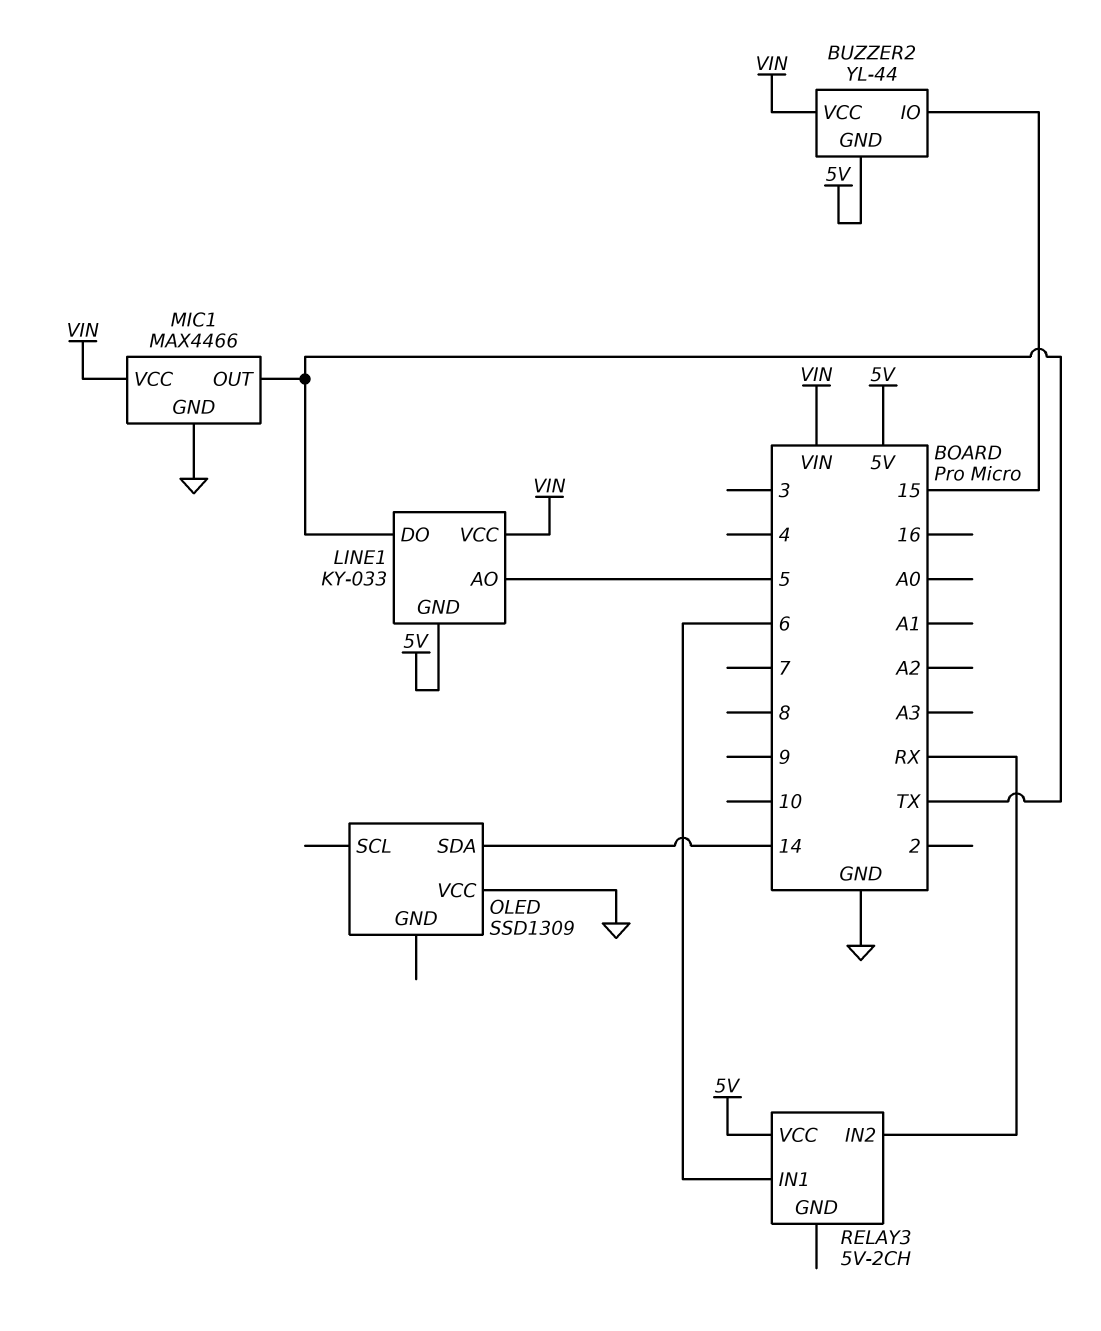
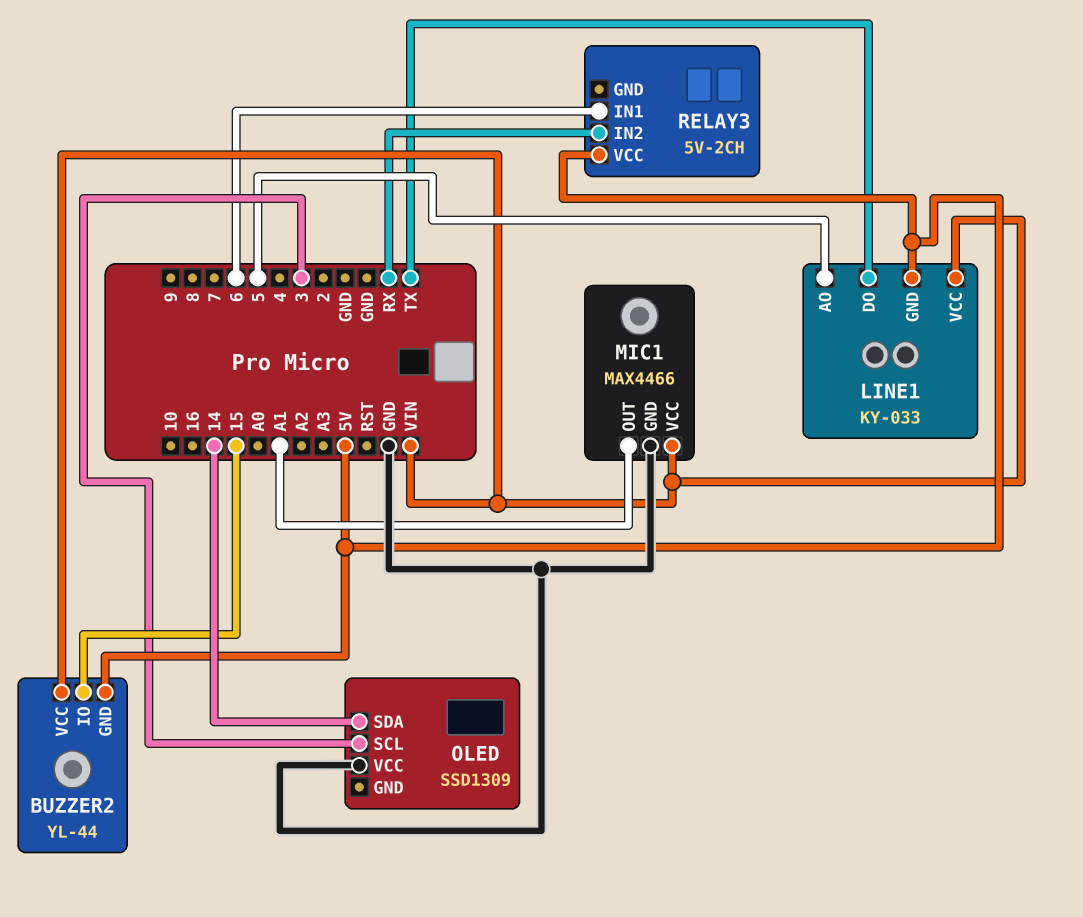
MIC1 pin OUT: TX -> A1
OLED pin SCL: none -> 3

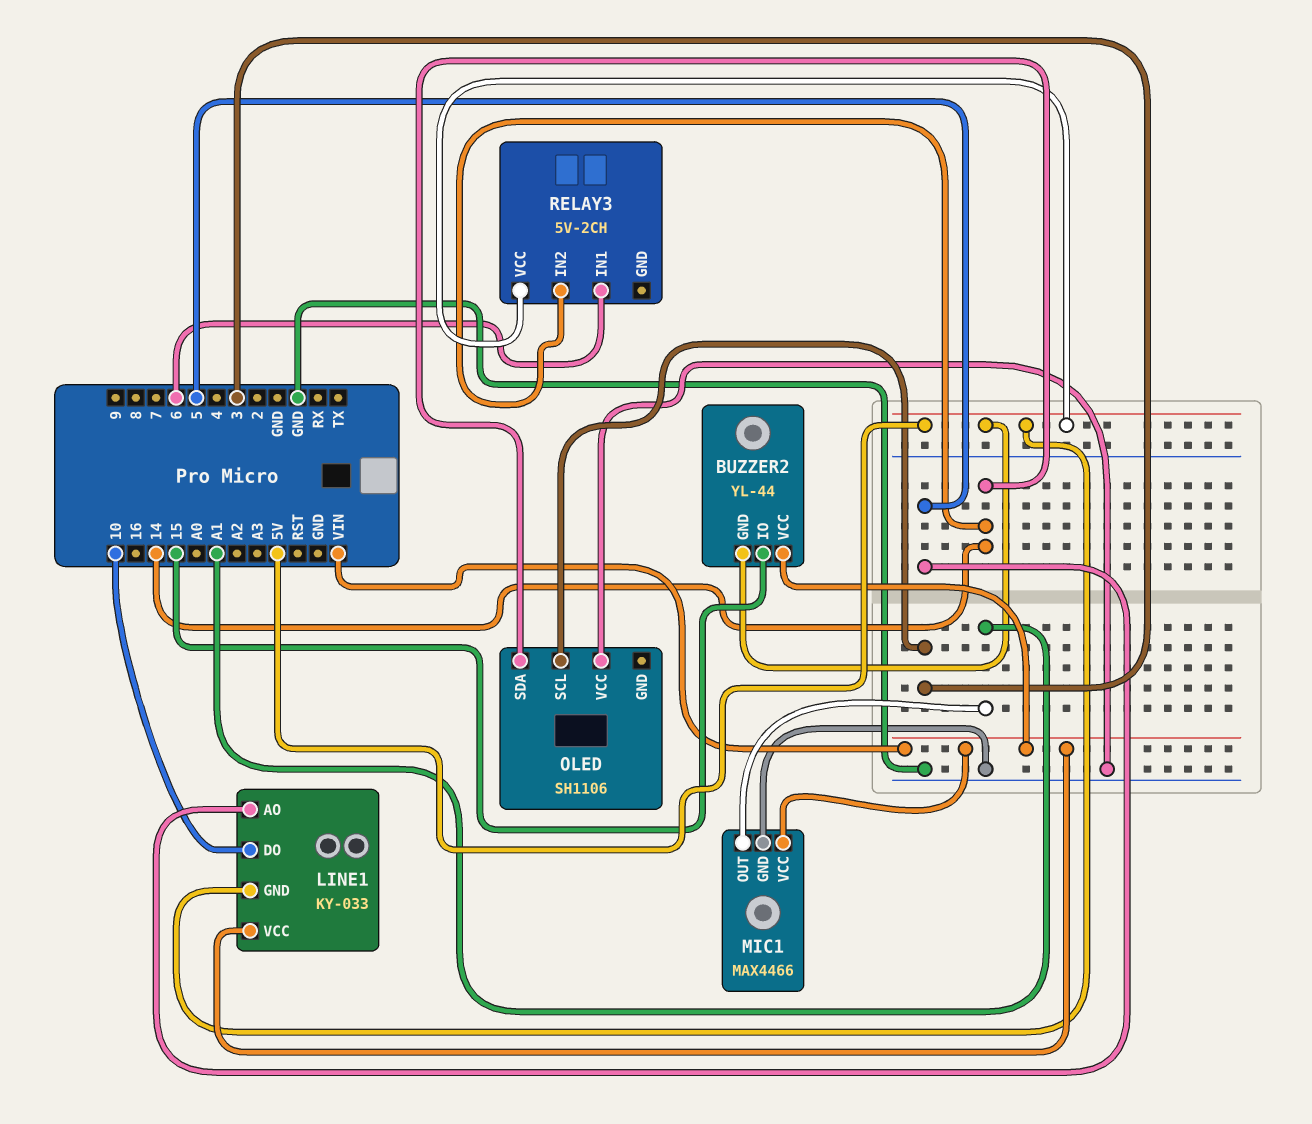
LINE1 pin DO: TX -> 10
OLED: SSD1309 -> SH1106
RELAY3 pin IN2: RX -> 14

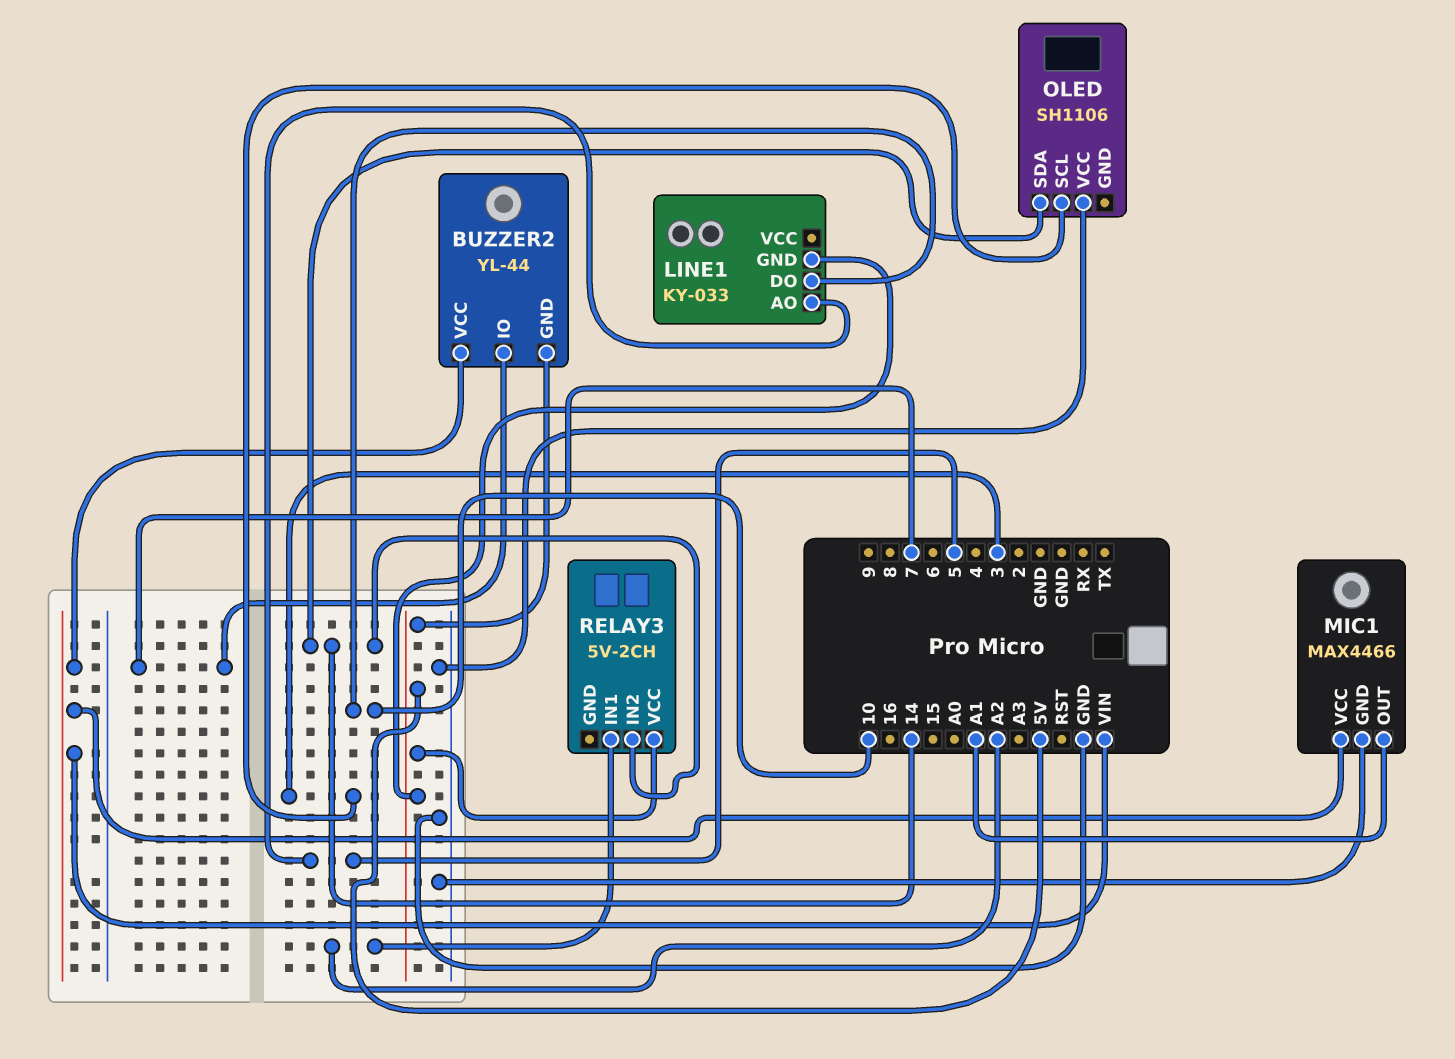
BUZZER2 pin IO: 15 -> 7
LINE1 pin VCC: VIN -> none
RELAY3 pin IN1: 6 -> A2

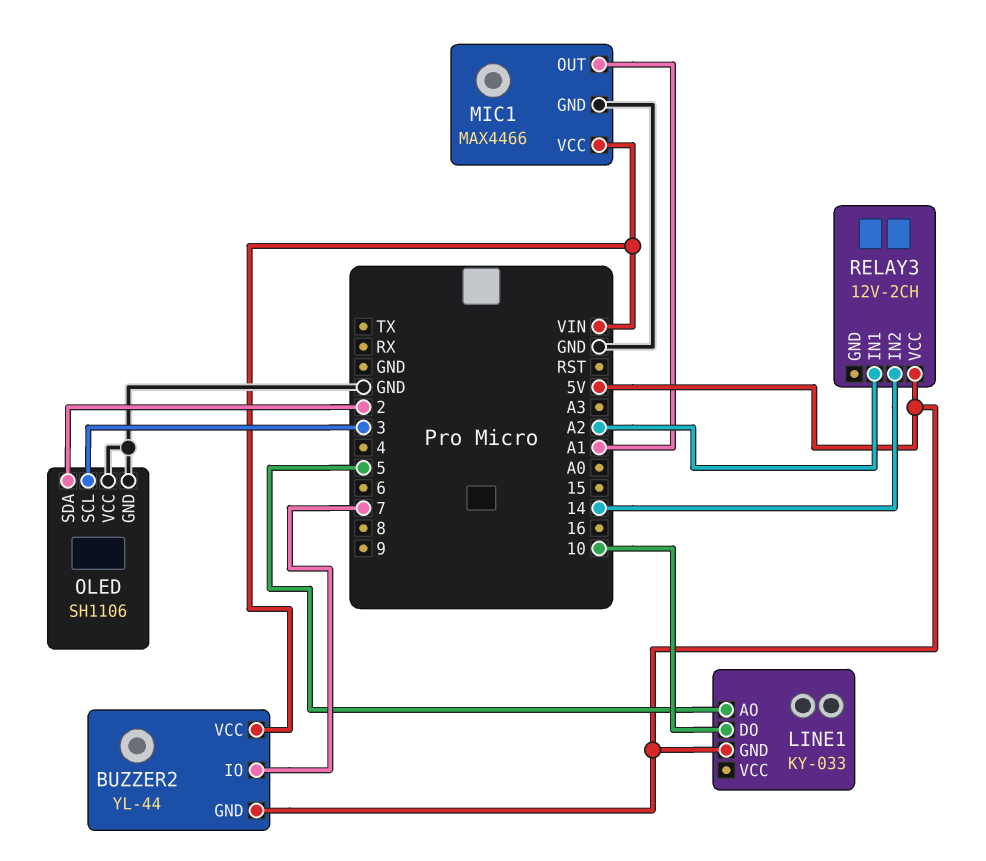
OLED pin GND: none -> GND
OLED pin SDA: 14 -> 2
RELAY3: 5V-2CH -> 12V-2CH

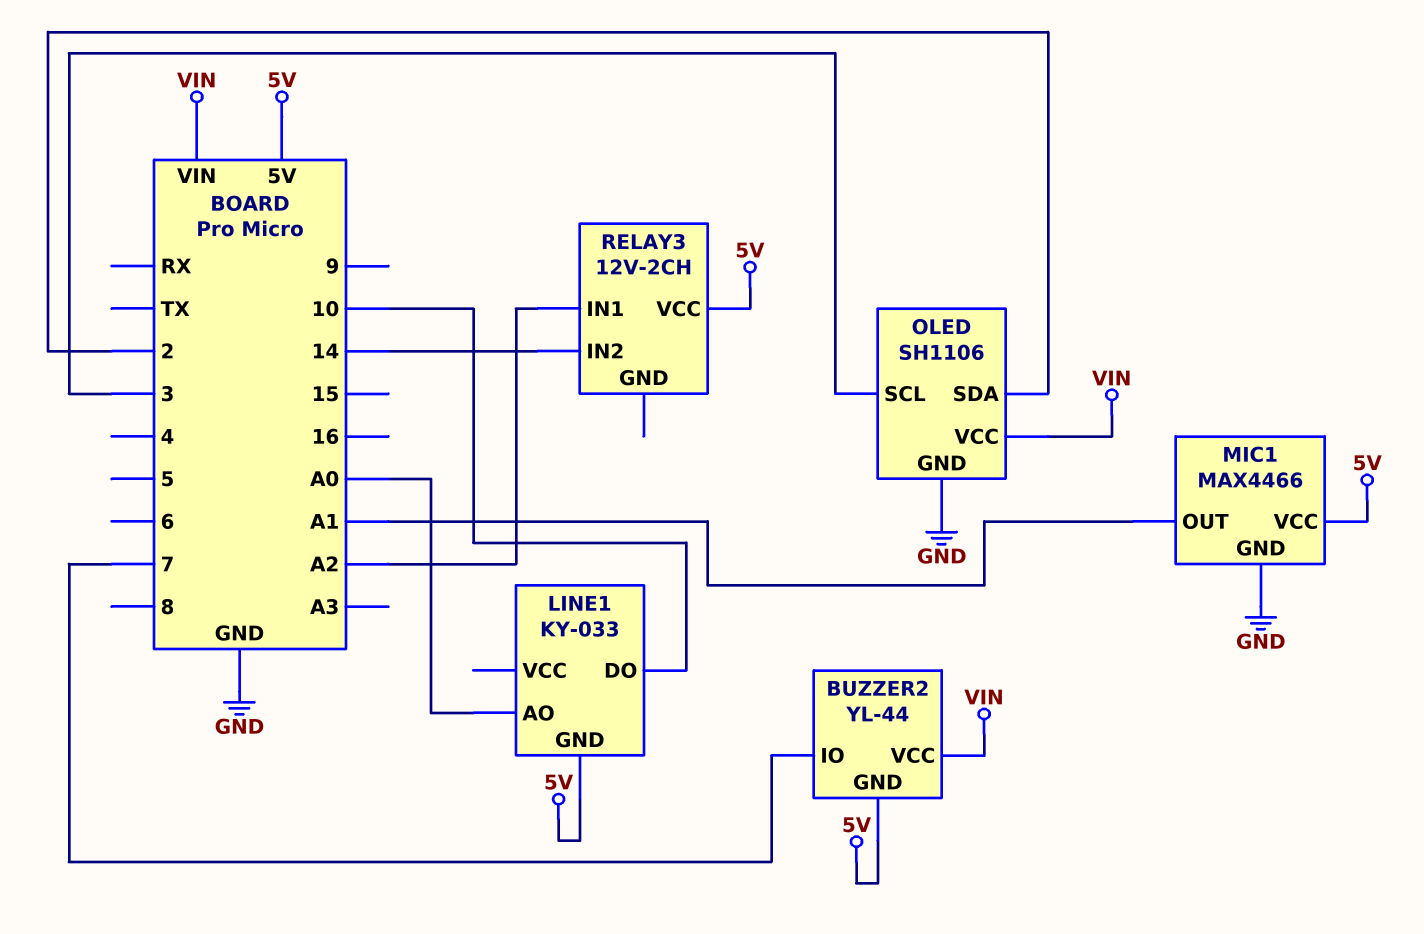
LINE1 pin AO: 5 -> A0
MIC1 pin VCC: VIN -> 5V
OLED pin VCC: GND -> VIN

